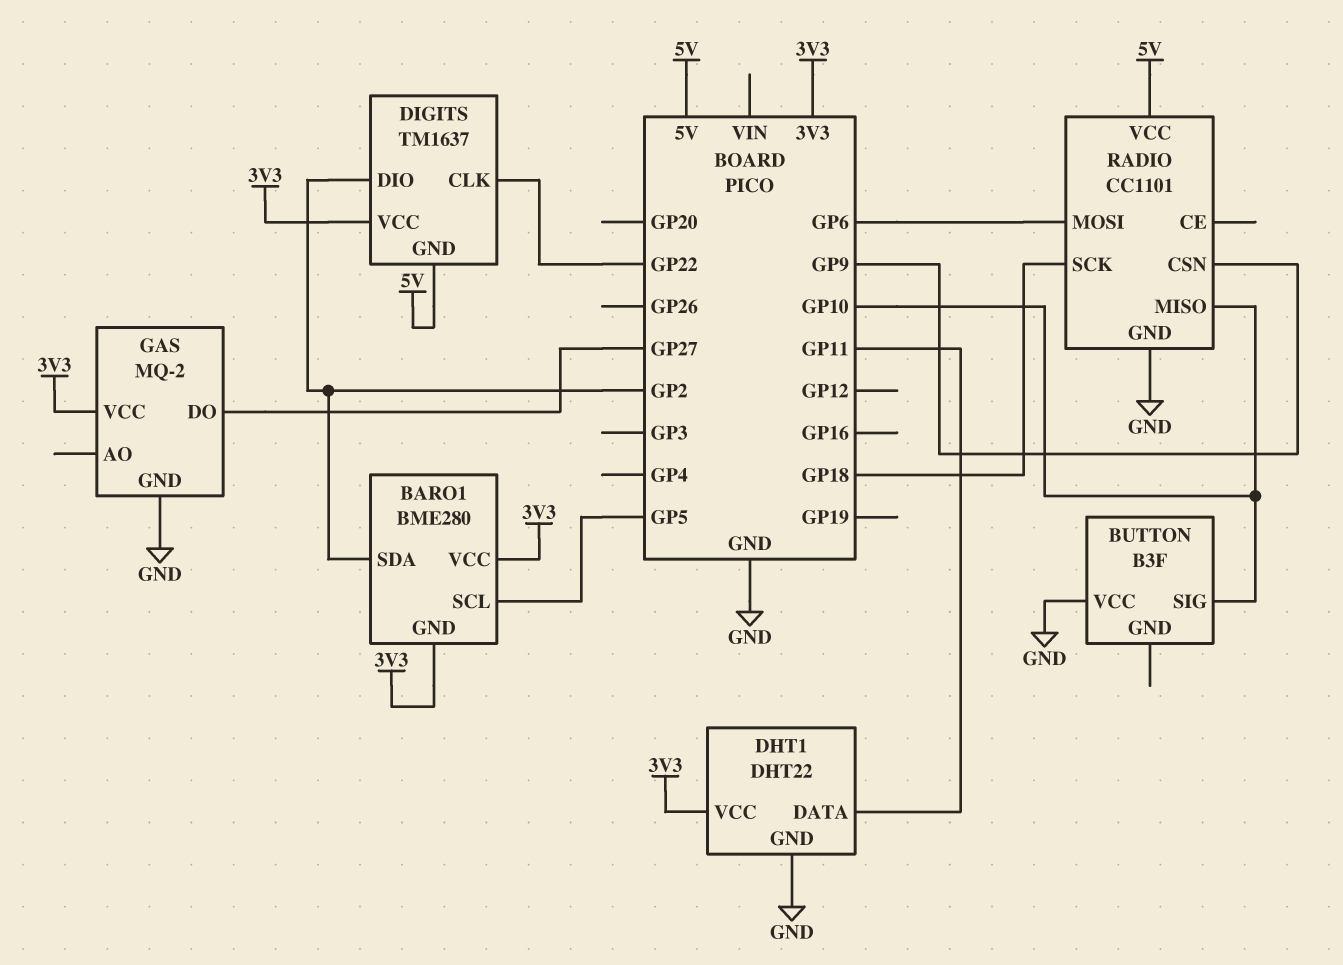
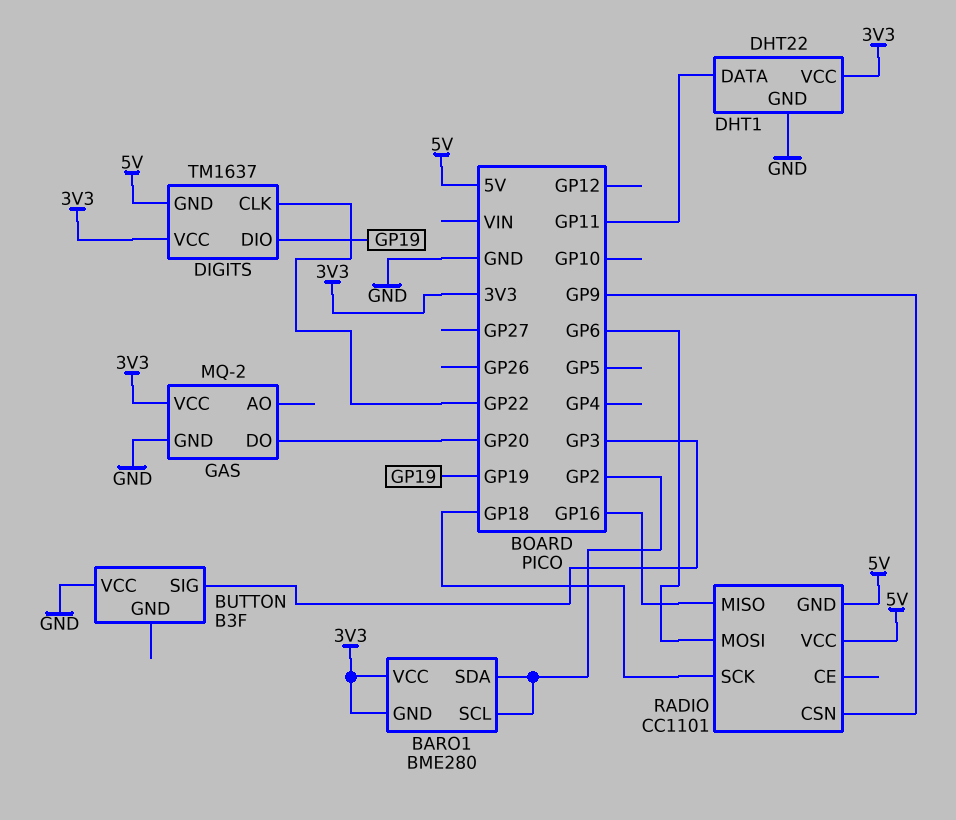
BARO1 pin SCL: GP5 -> GP2
BUTTON pin SIG: GP10 -> GP3
DIGITS pin DIO: GP2 -> GP19
GAS pin DO: GP27 -> GP20
RADIO pin GND: GND -> 5V
RADIO pin MISO: GP10 -> GP16

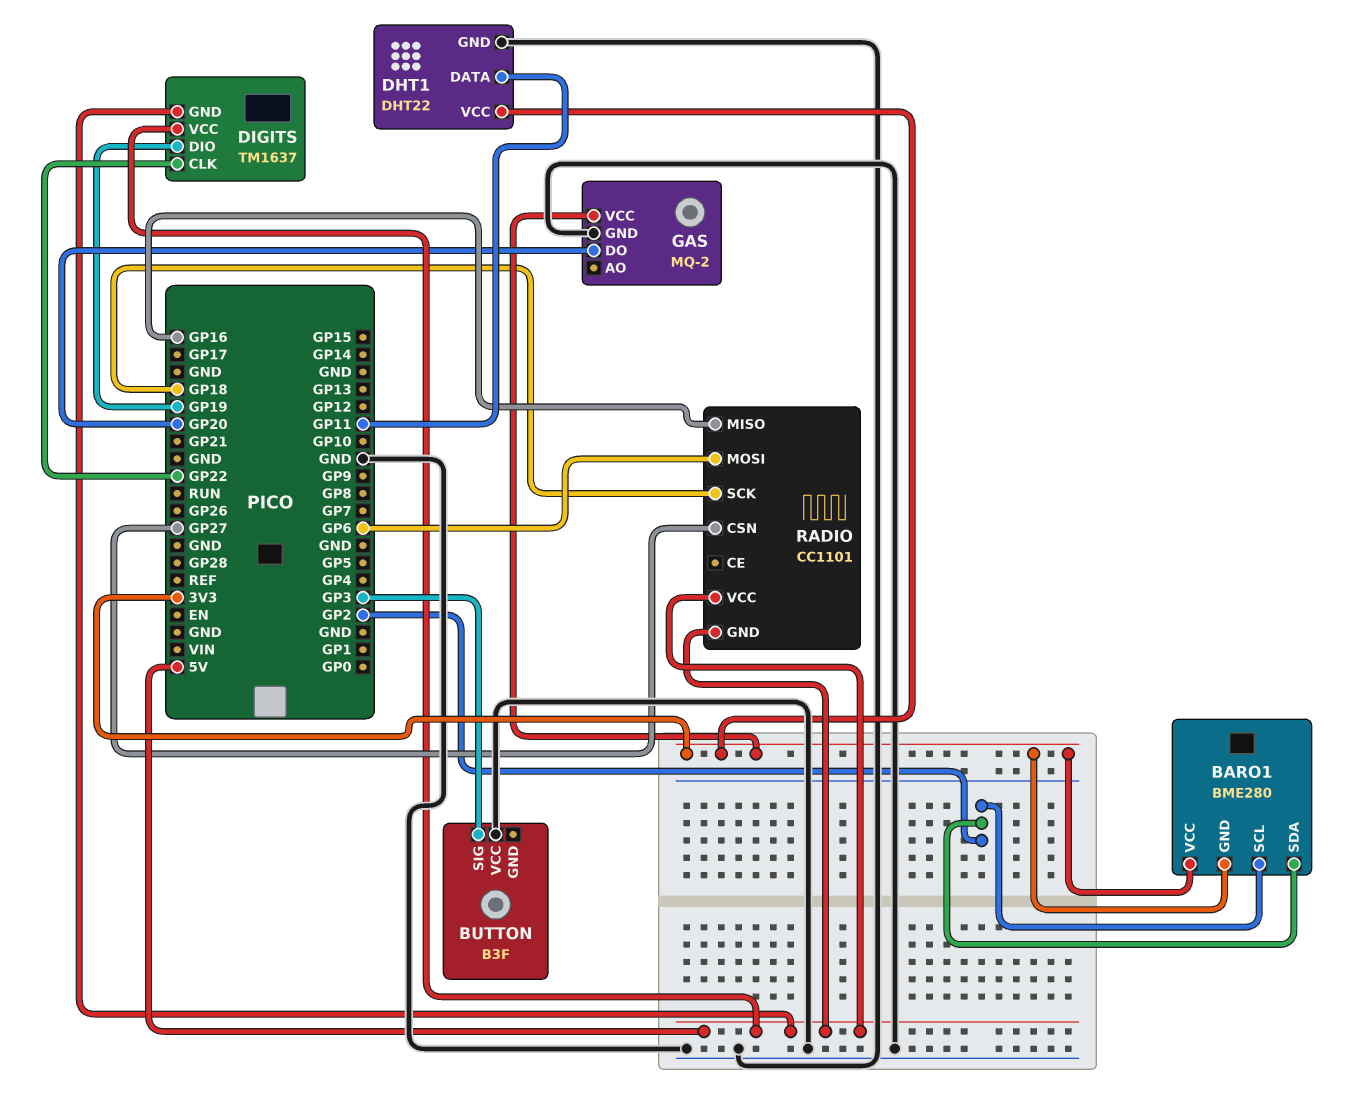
DIGITS pin VCC: 3V3 -> 5V
RADIO pin CSN: GP9 -> GP27

